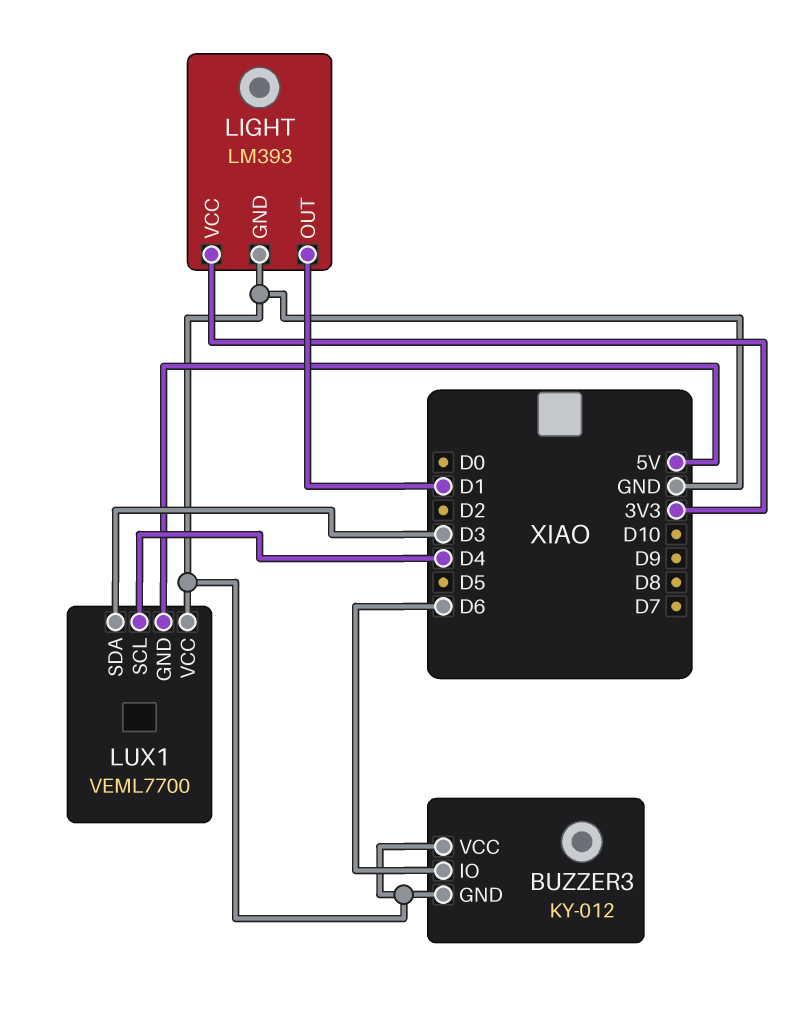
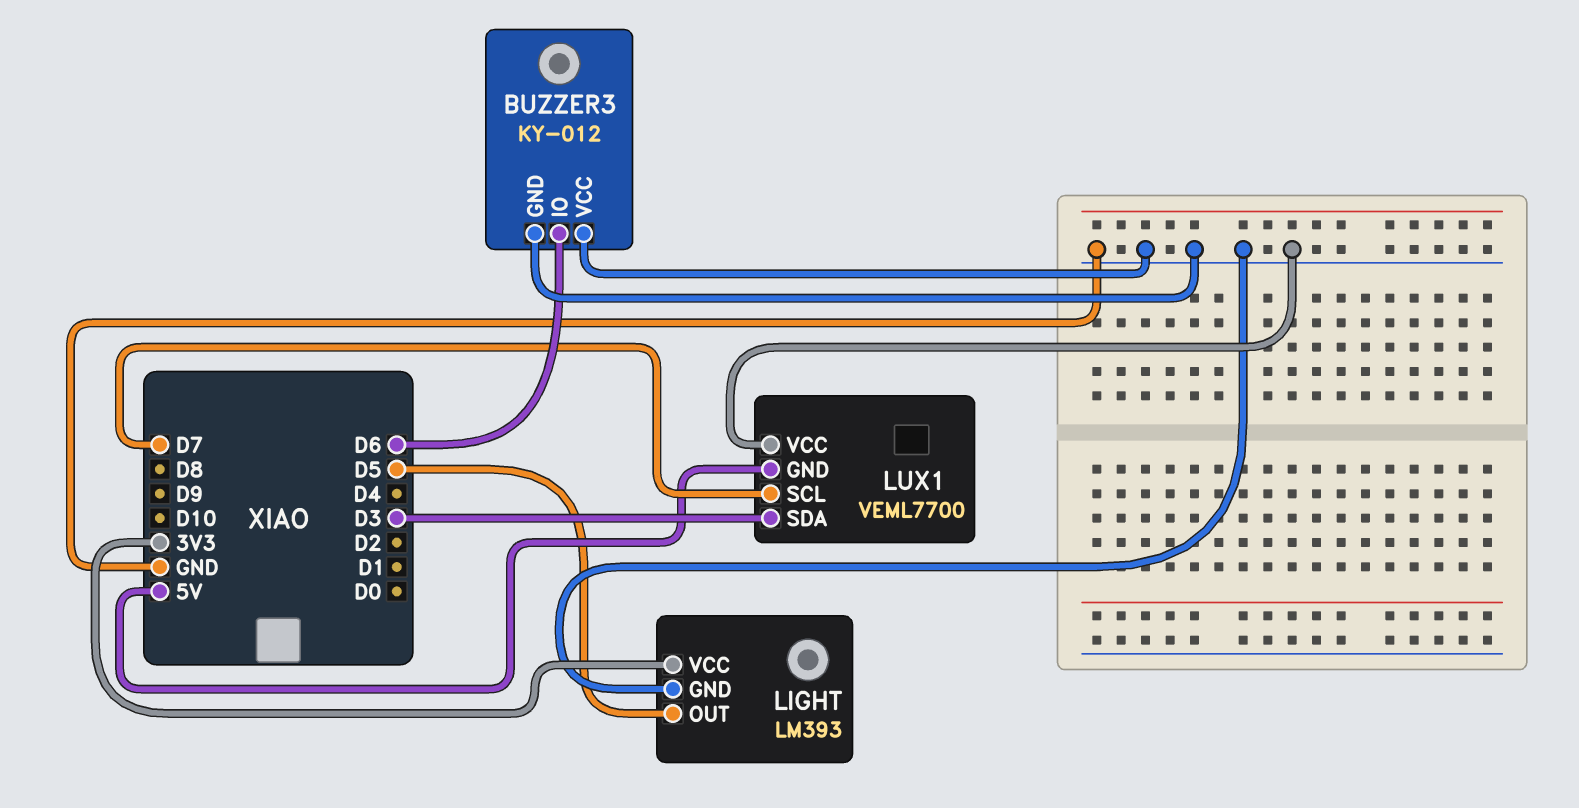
LIGHT pin OUT: D1 -> D5
LUX1 pin SCL: D4 -> D7

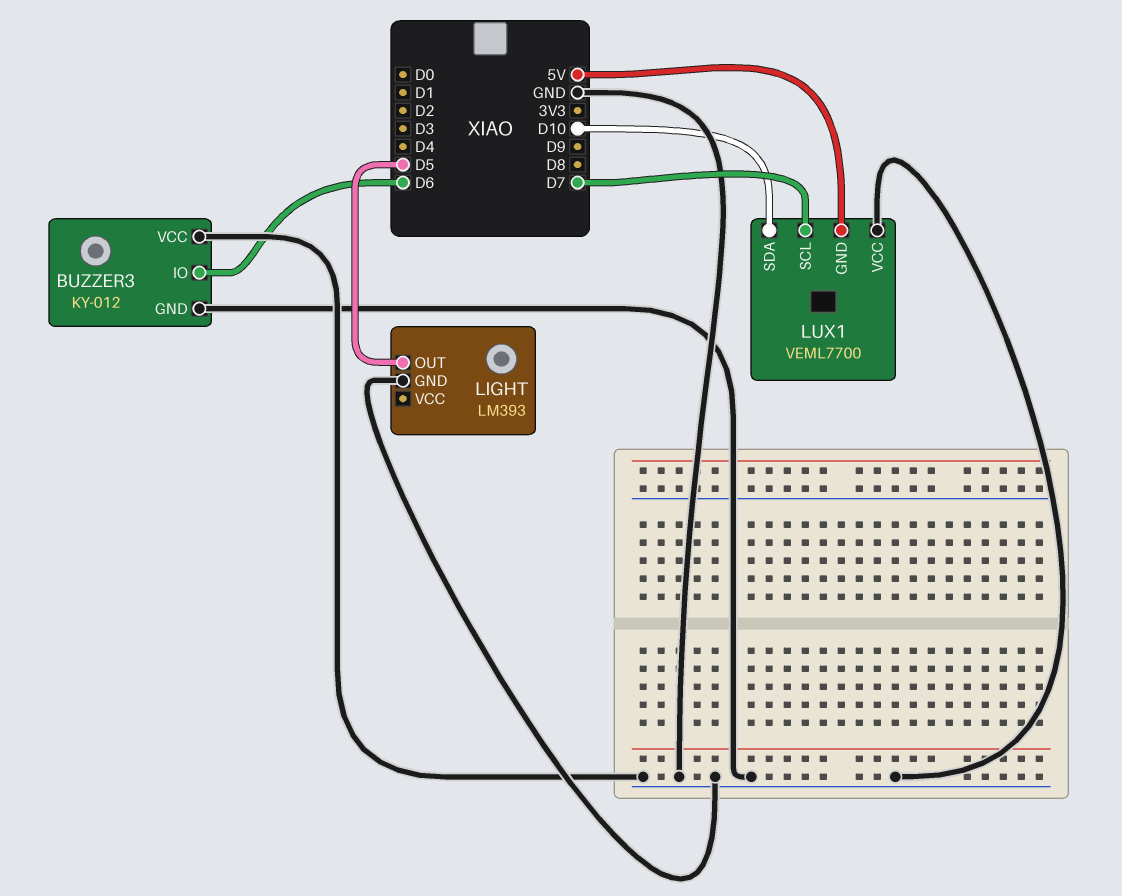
LIGHT pin VCC: 3V3 -> none
LUX1 pin SDA: D3 -> D10

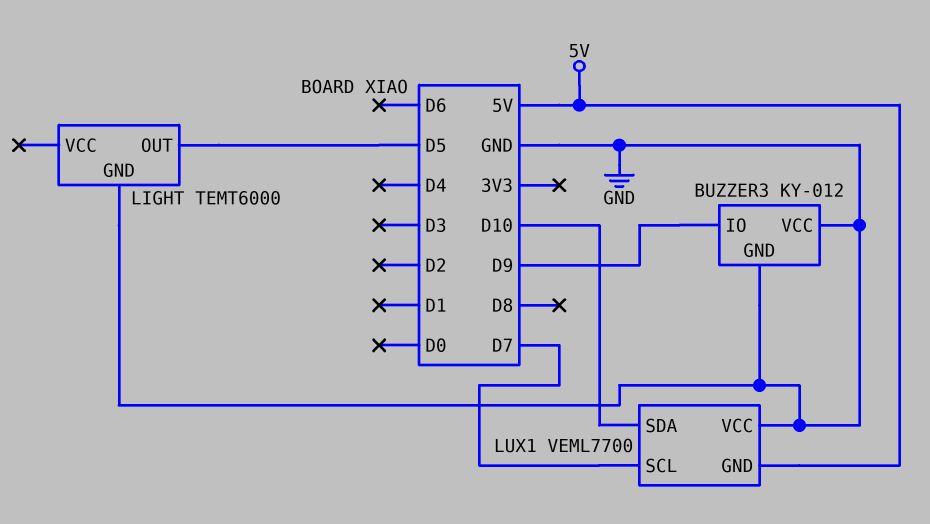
BUZZER3 pin IO: D6 -> D9
LIGHT: LM393 -> TEMT6000

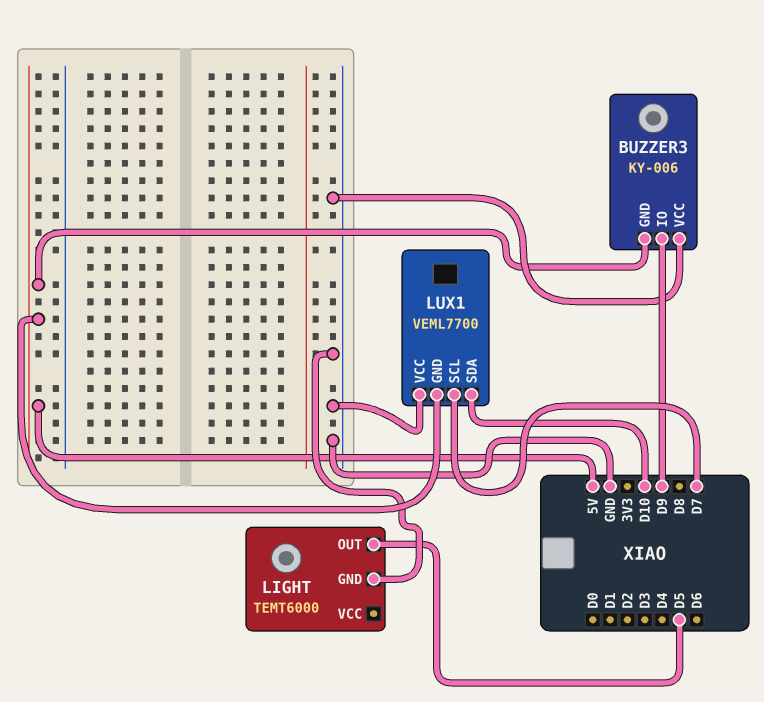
BUZZER3: KY-012 -> KY-006
BUZZER3 pin GND: GND -> 5V

